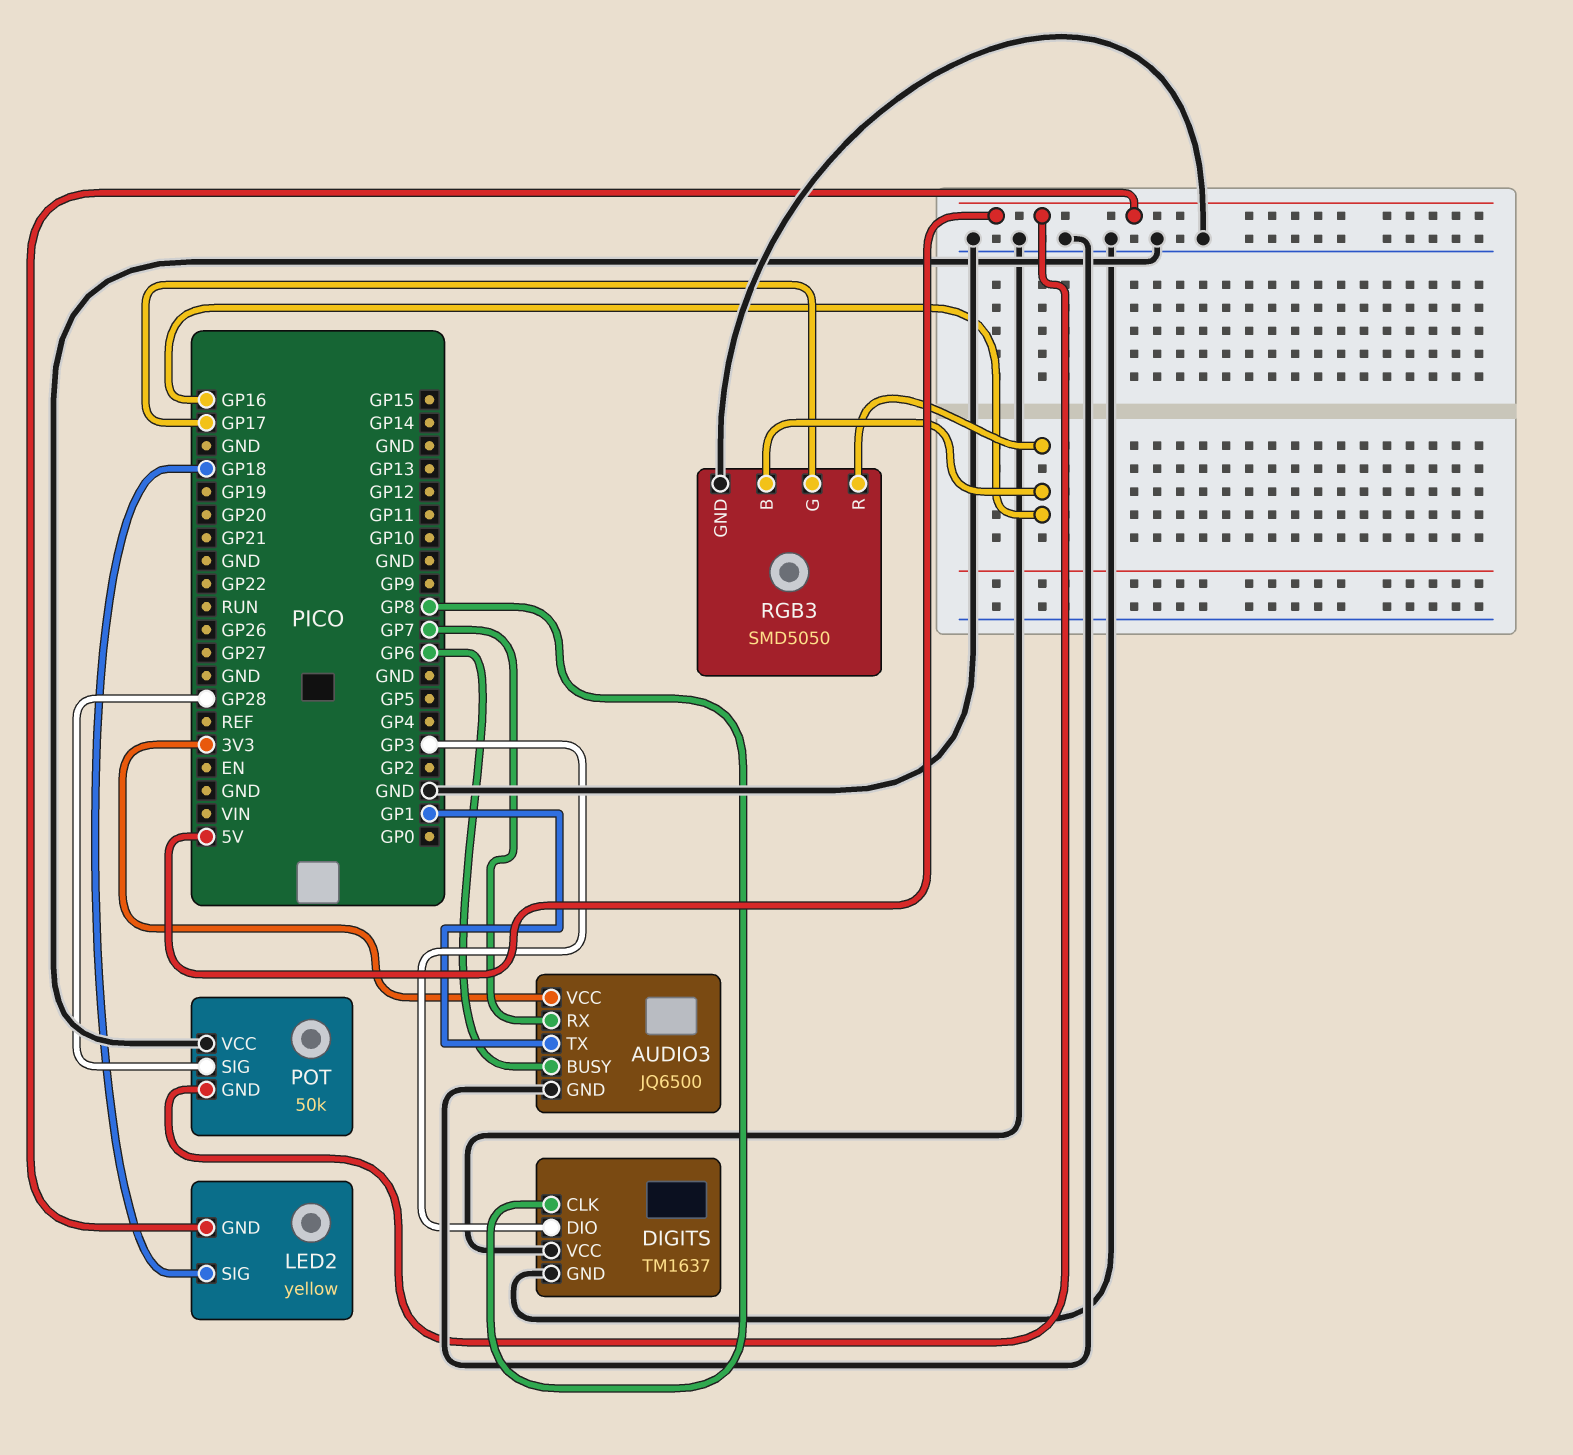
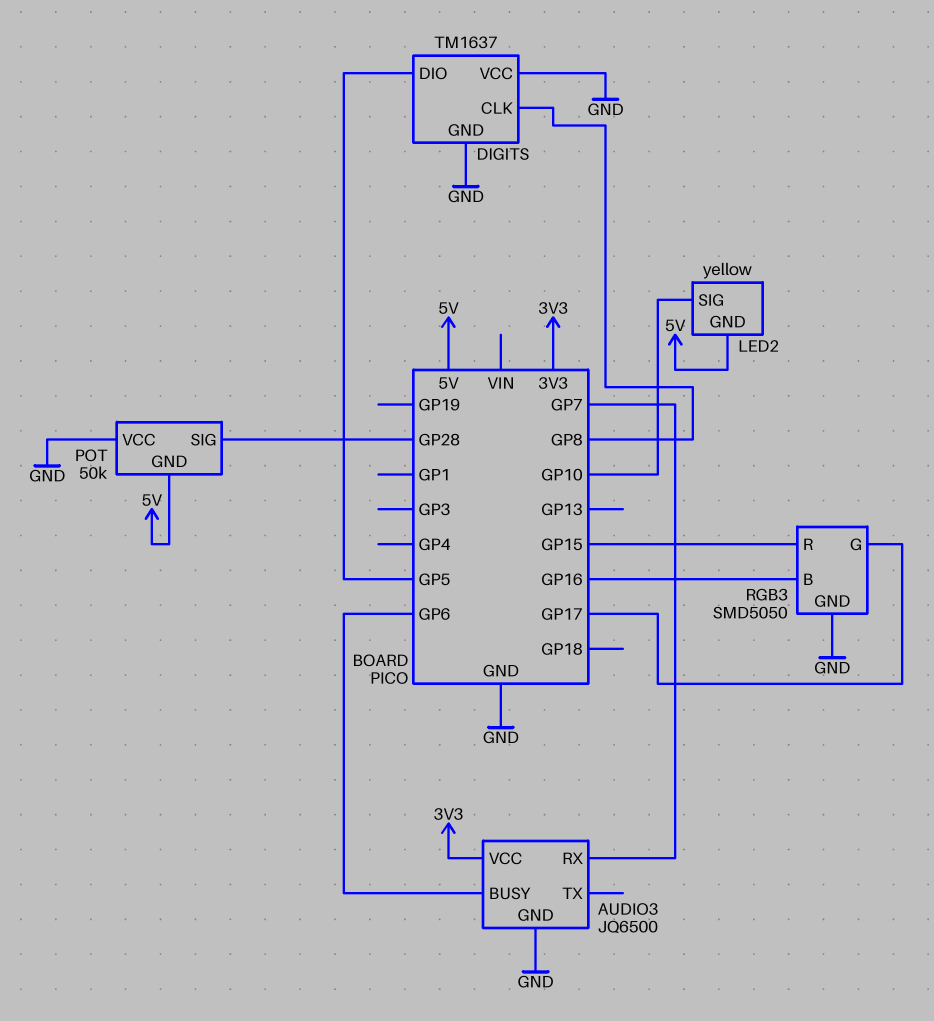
AUDIO3 pin TX: GP1 -> none
DIGITS pin DIO: GP3 -> GP5
LED2 pin SIG: GP18 -> GP10
RGB3 pin R: GP16 -> GP15

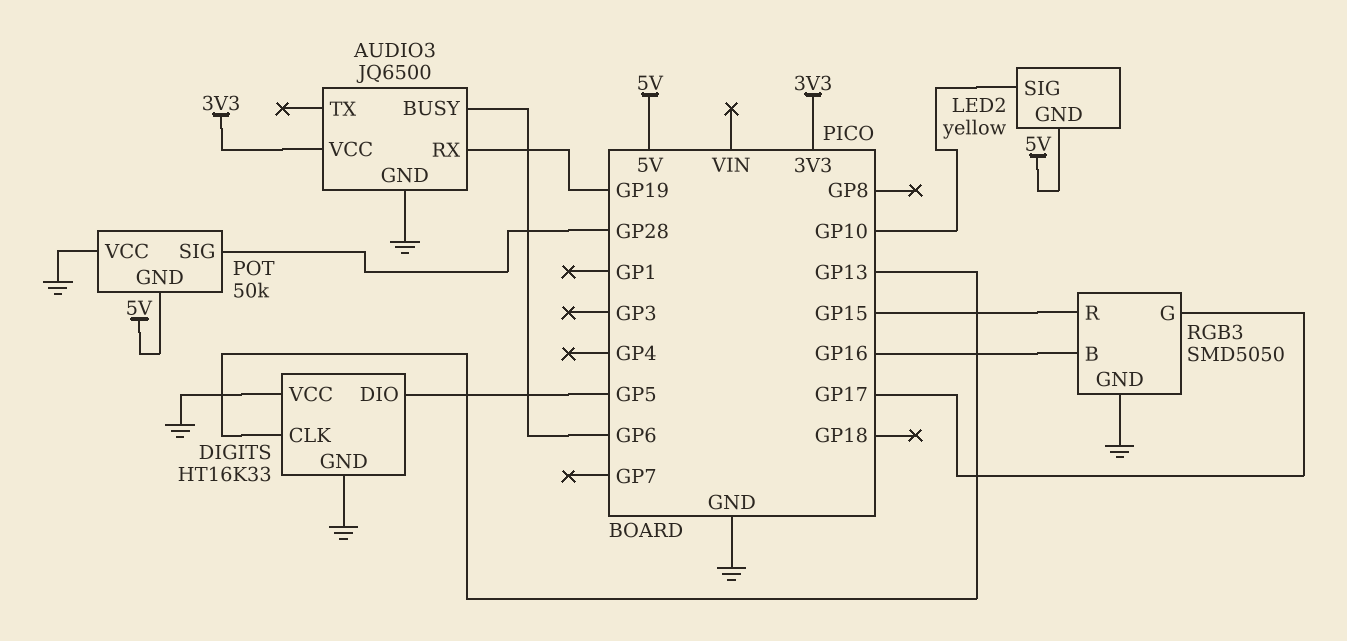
AUDIO3 pin RX: GP7 -> GP19
DIGITS: TM1637 -> HT16K33
DIGITS pin CLK: GP8 -> GP13

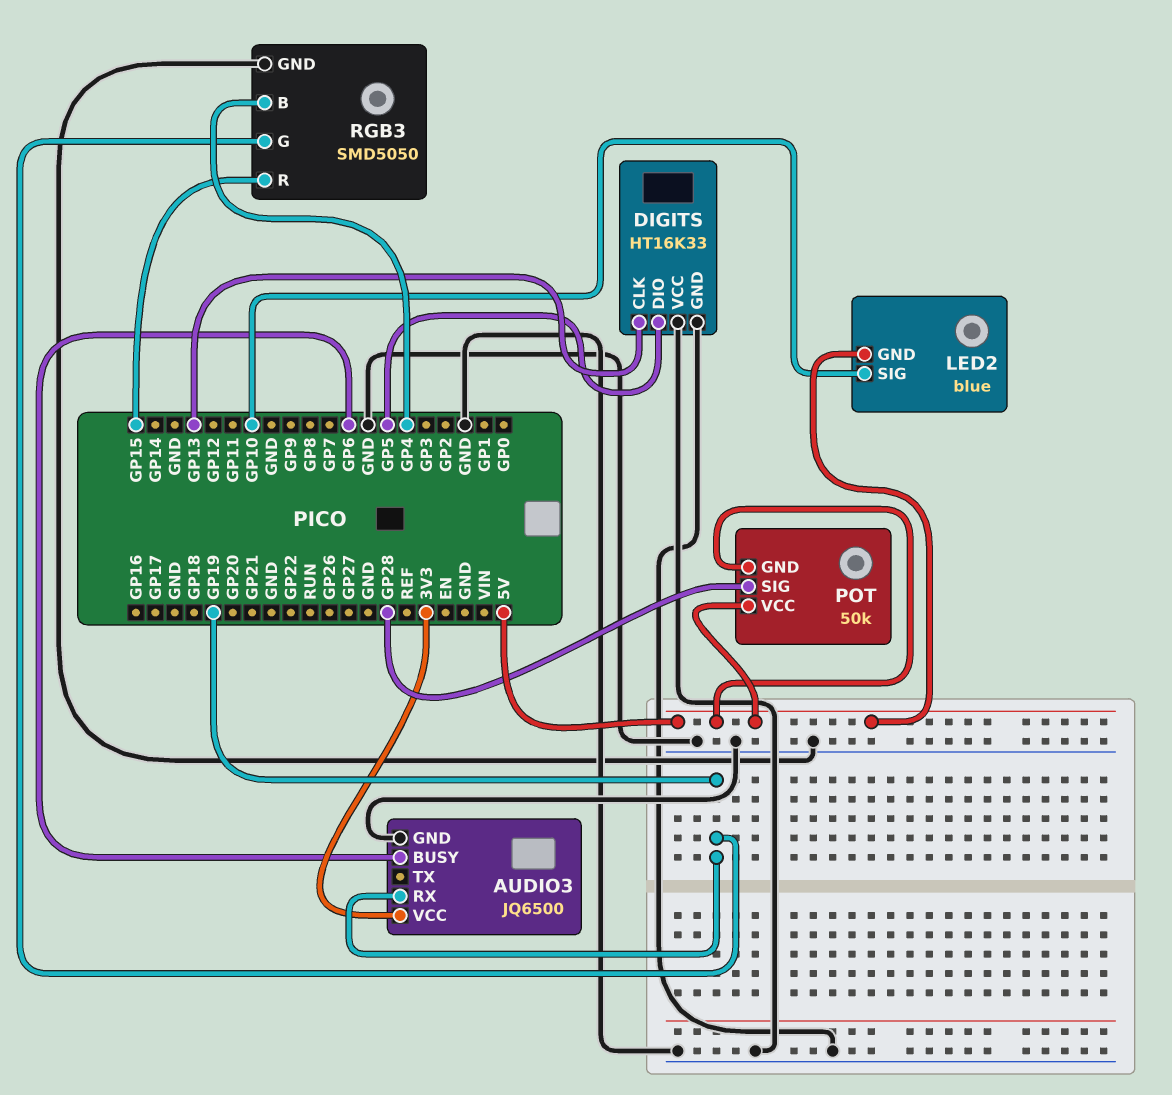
LED2: yellow -> blue
POT pin VCC: GND -> 5V
RGB3 pin B: GP16 -> GP4
RGB3 pin G: GP17 -> GP19

